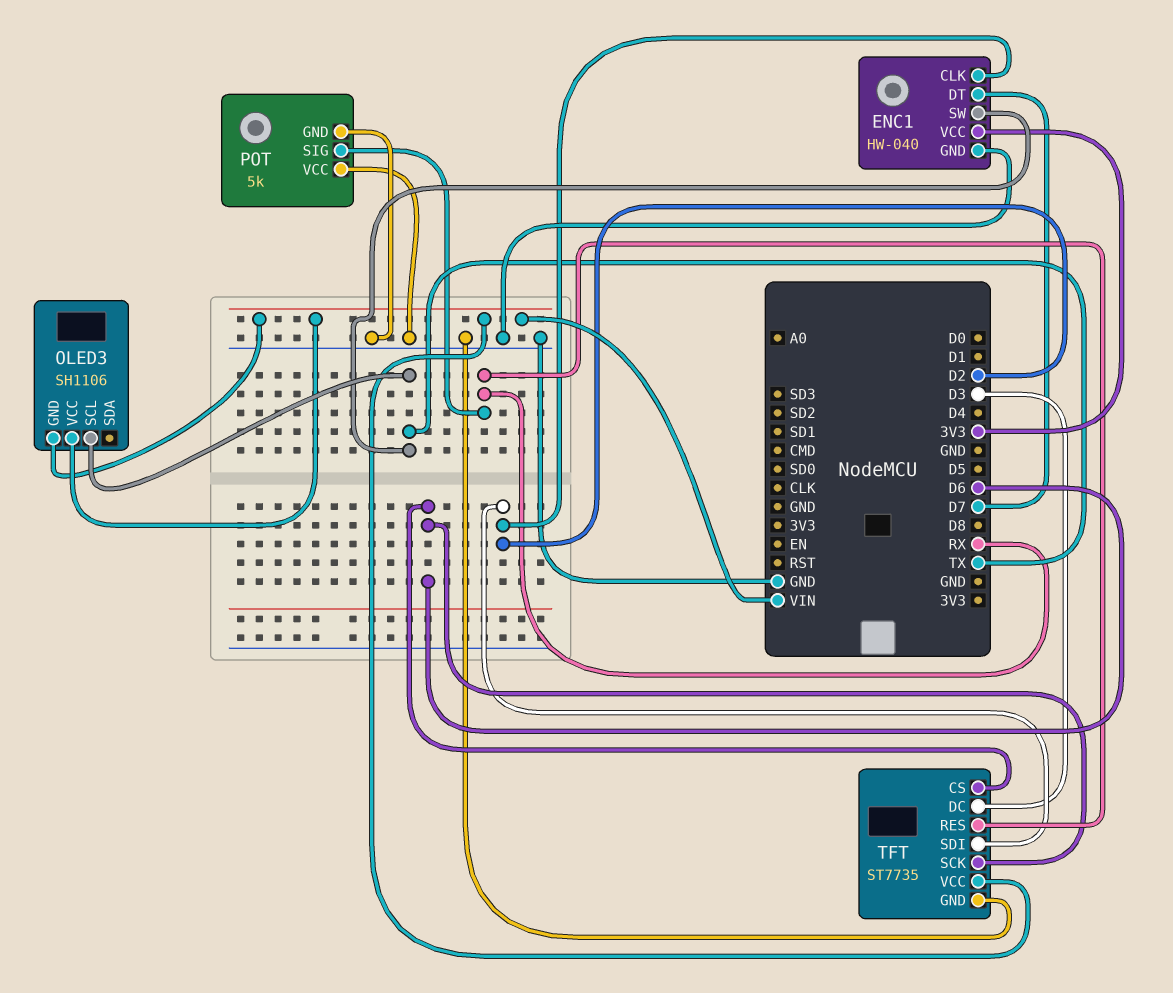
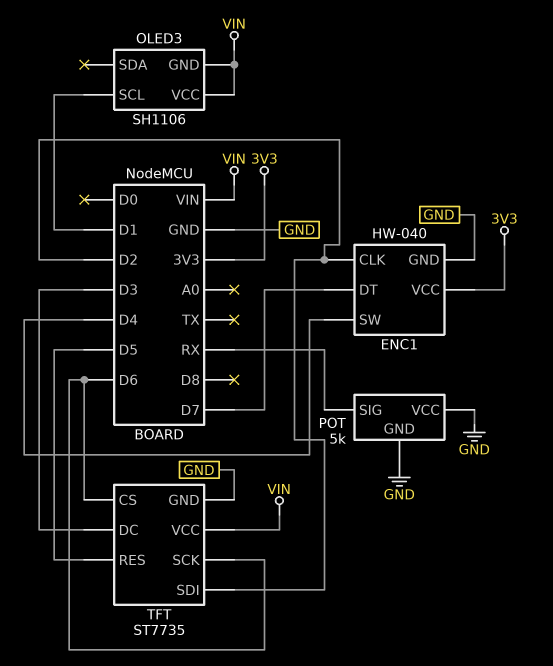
ENC1 pin SW: TX -> D4
OLED3 pin SCL: TX -> D1
TFT pin RES: RX -> D5

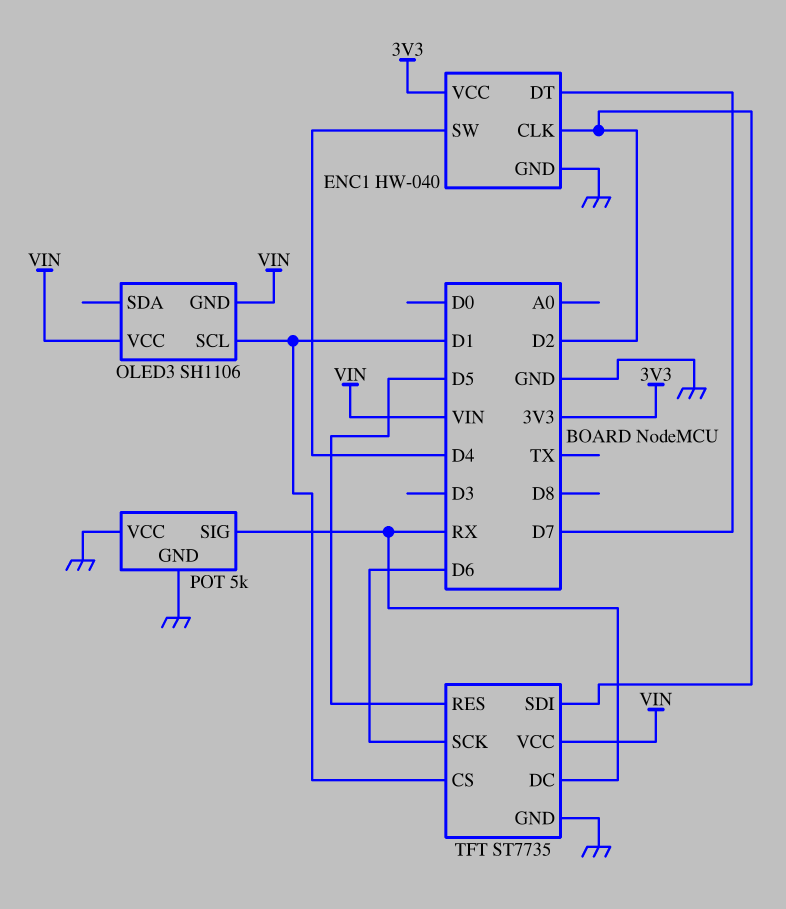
TFT pin CS: D6 -> D1
TFT pin DC: D3 -> RX

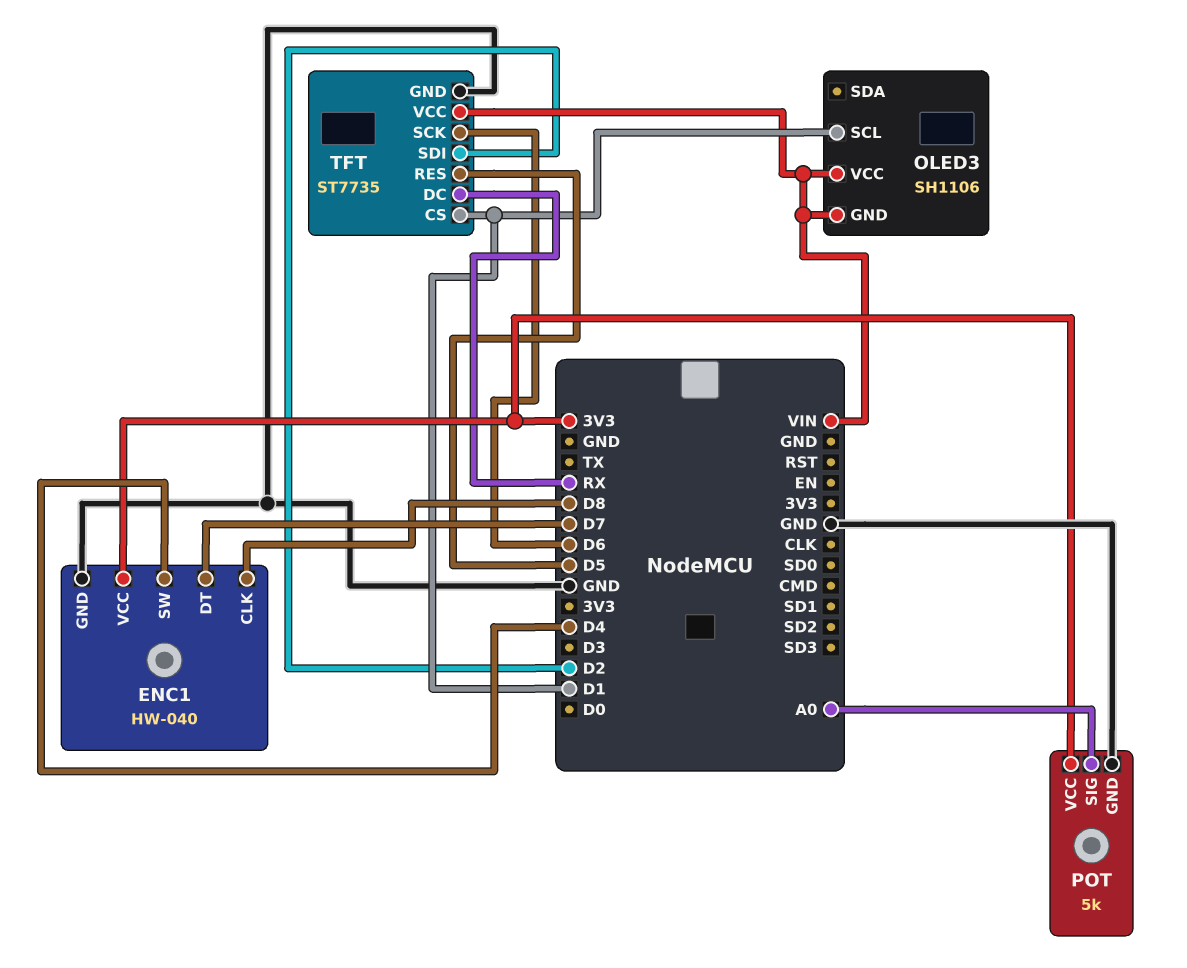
ENC1 pin CLK: D2 -> D8
POT pin SIG: RX -> A0
POT pin VCC: GND -> 3V3

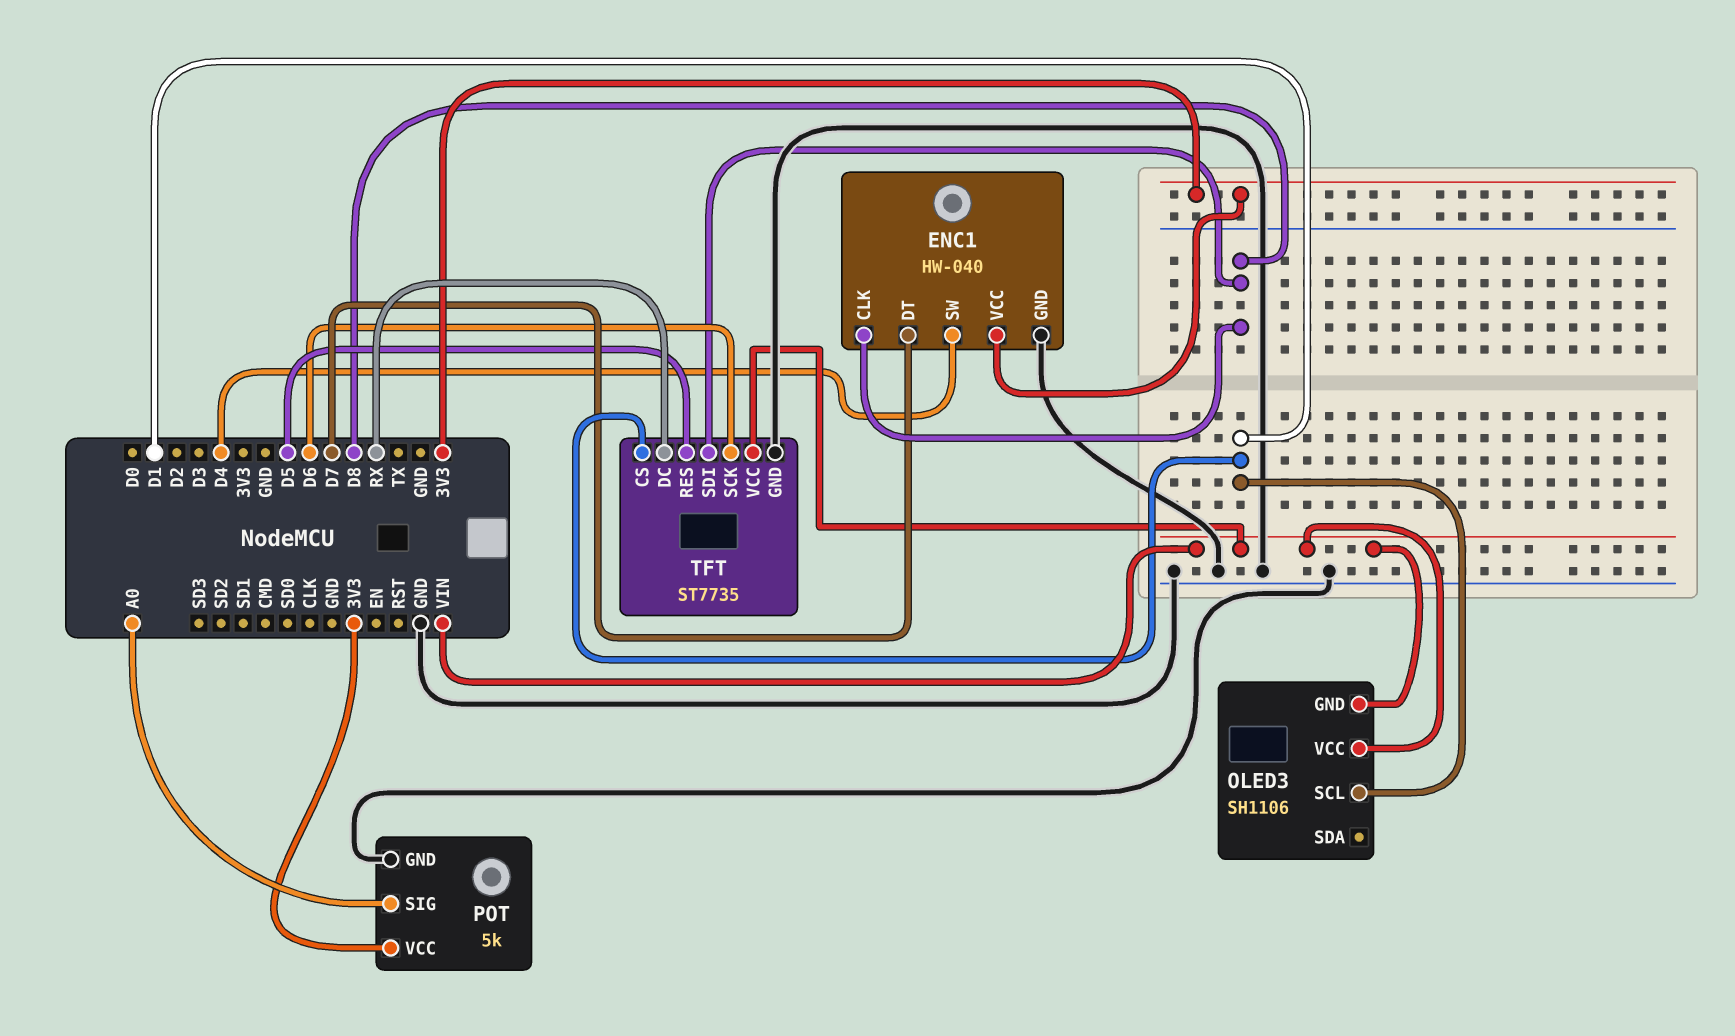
TFT pin SDI: D2 -> D8

